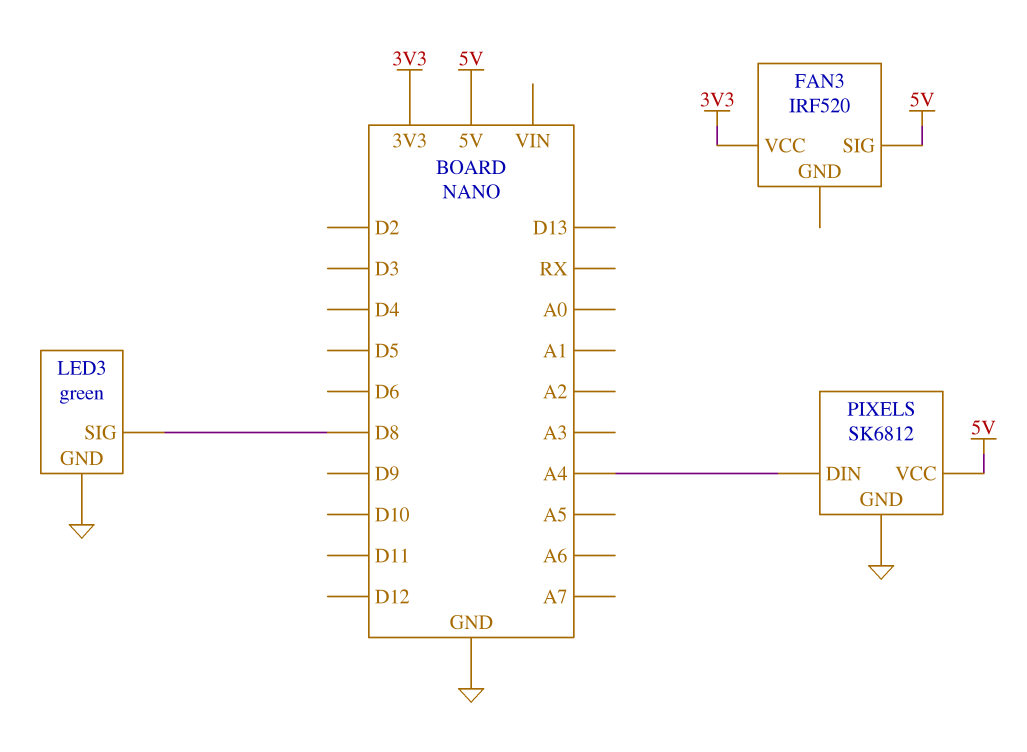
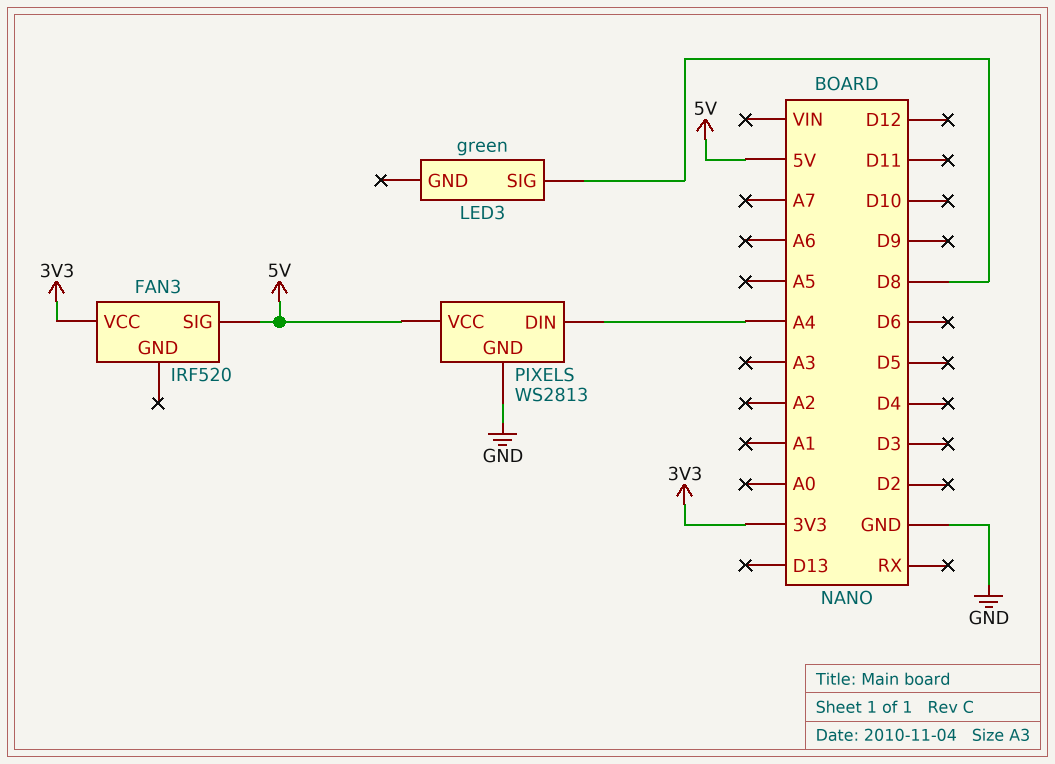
LED3 pin GND: GND -> none
PIXELS: SK6812 -> WS2813

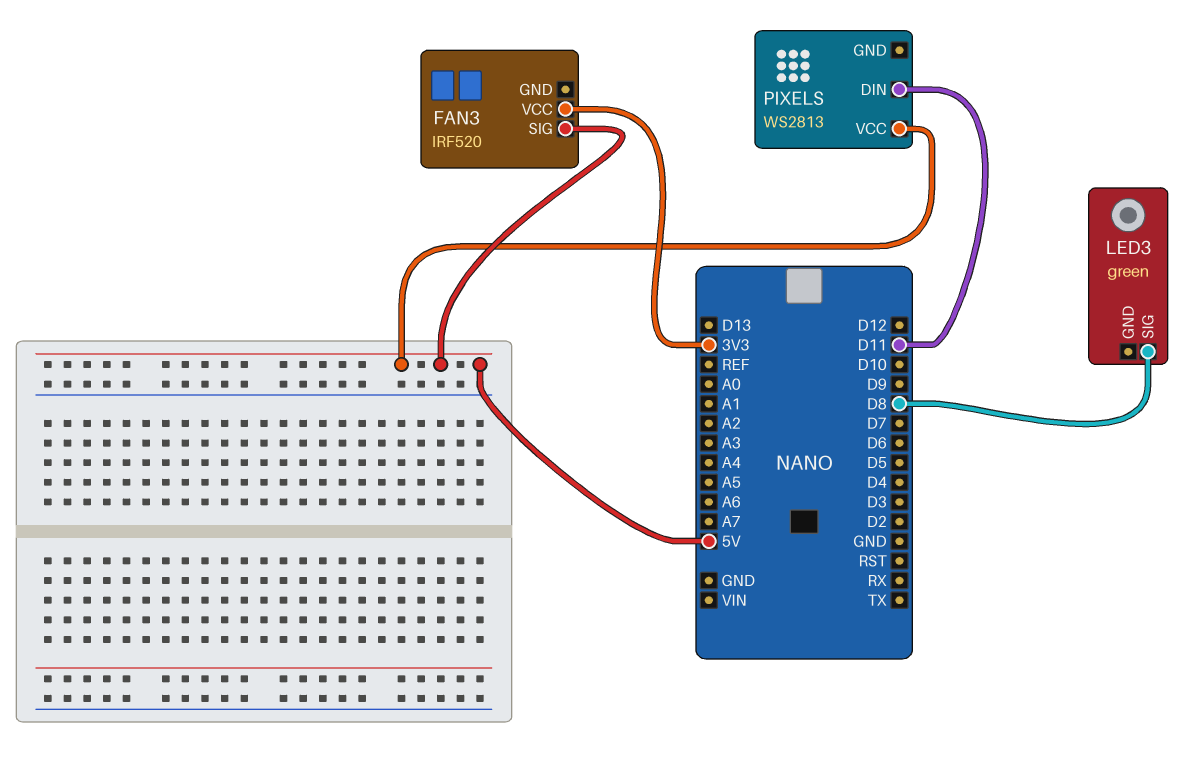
PIXELS pin DIN: A4 -> D11
PIXELS pin GND: GND -> none

